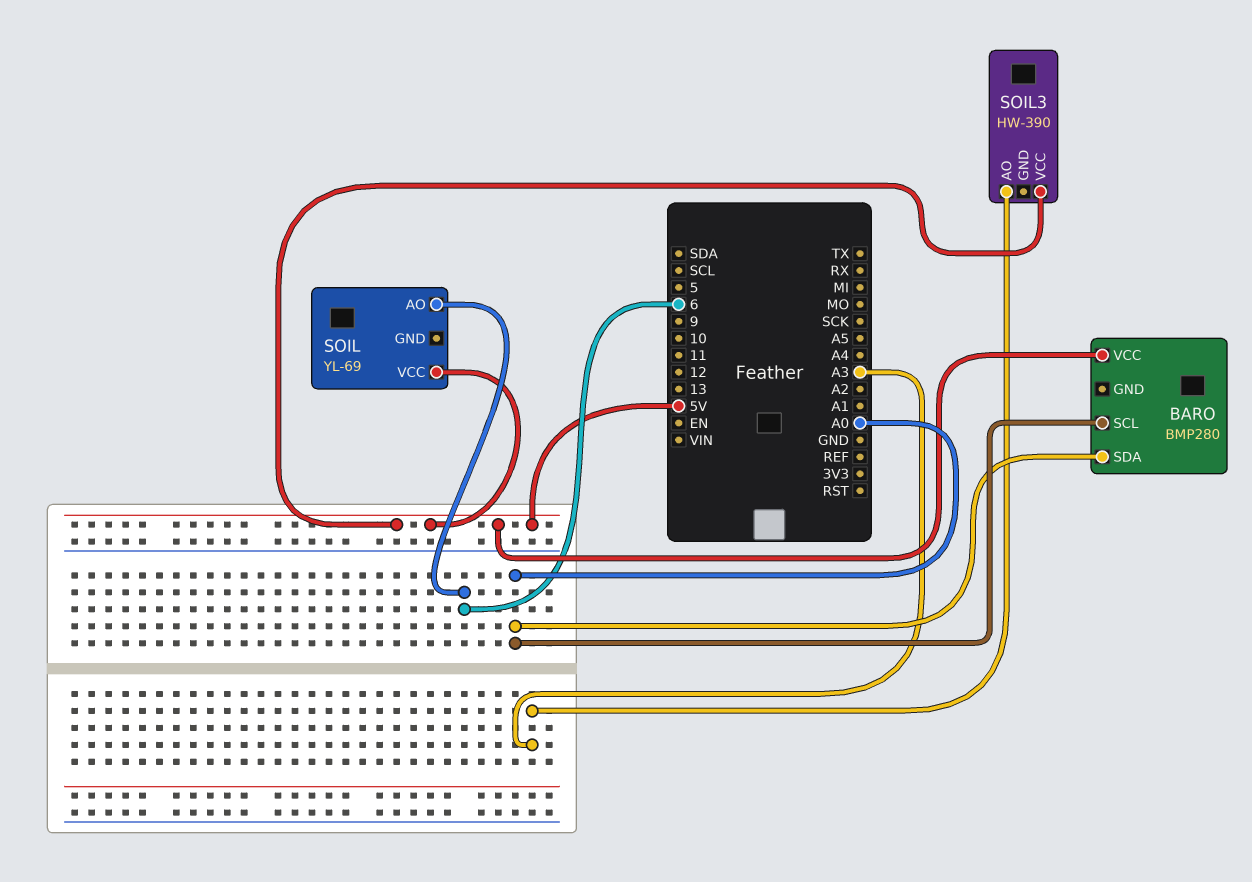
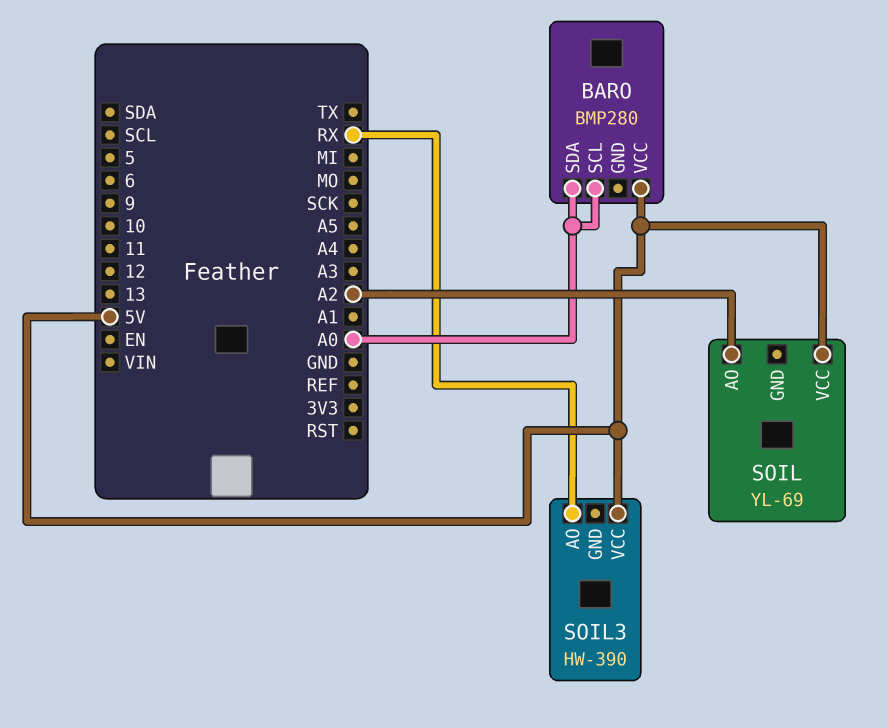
SOIL pin AO: 6 -> A2
SOIL3 pin AO: A3 -> RX

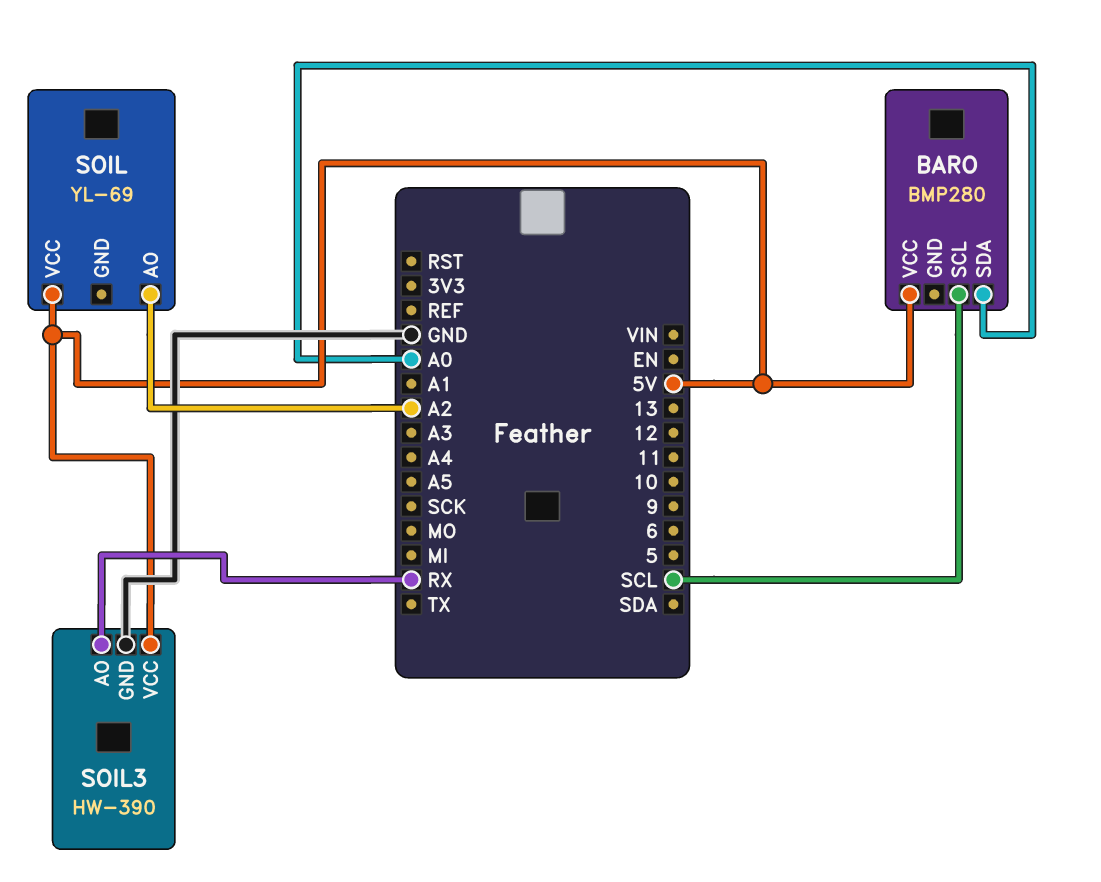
BARO pin SCL: A0 -> SCL
SOIL3 pin GND: none -> GND

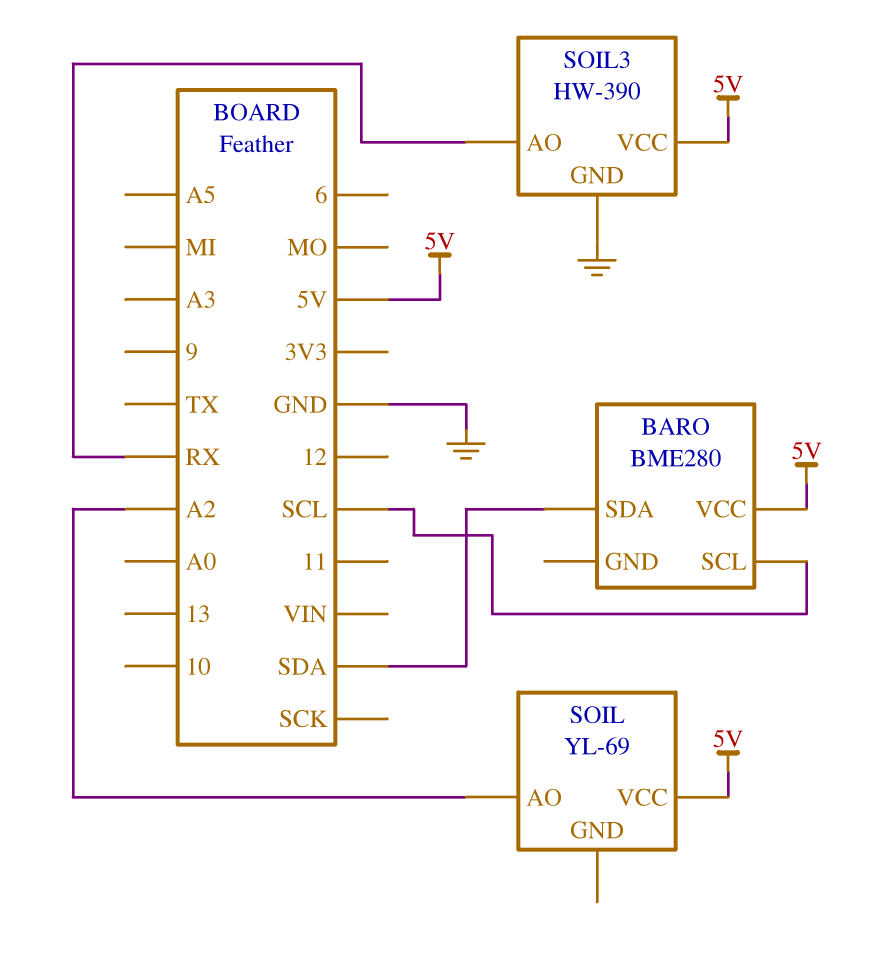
BARO: BMP280 -> BME280
BARO pin SDA: A0 -> SDA

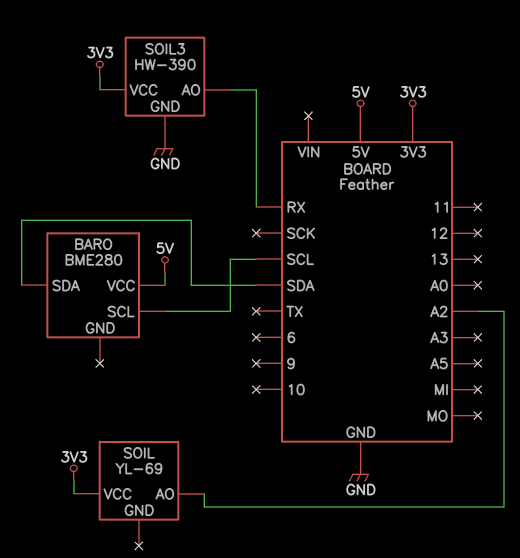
SOIL pin VCC: 5V -> 3V3
SOIL3 pin VCC: 5V -> 3V3

